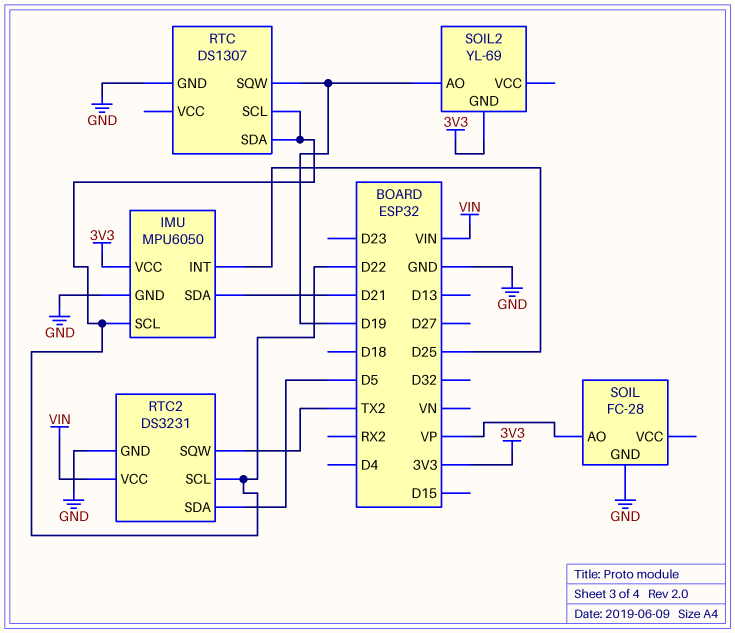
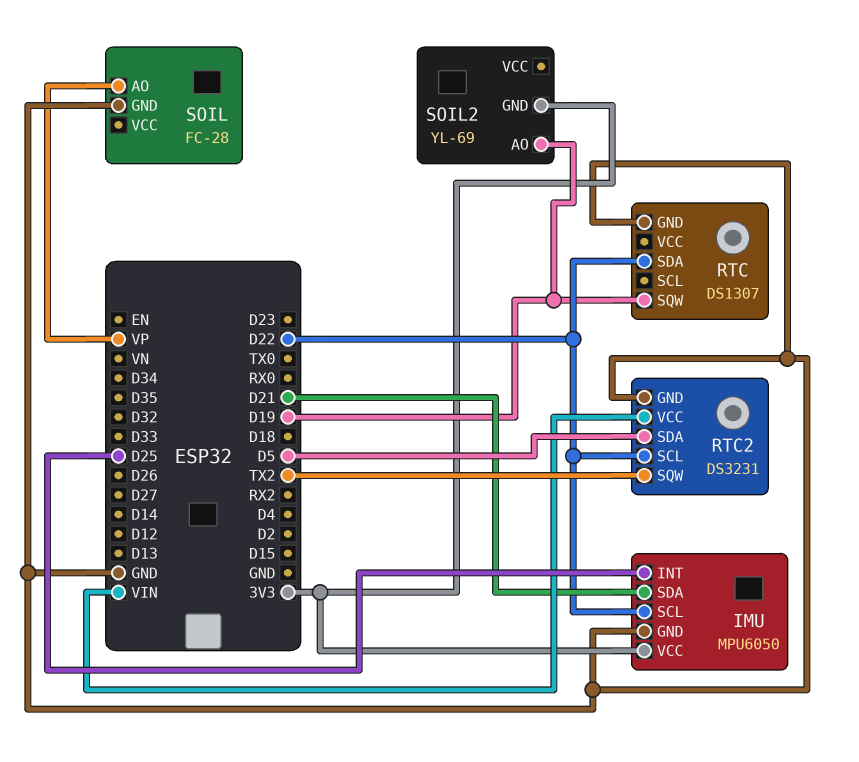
RTC pin SCL: D22 -> none

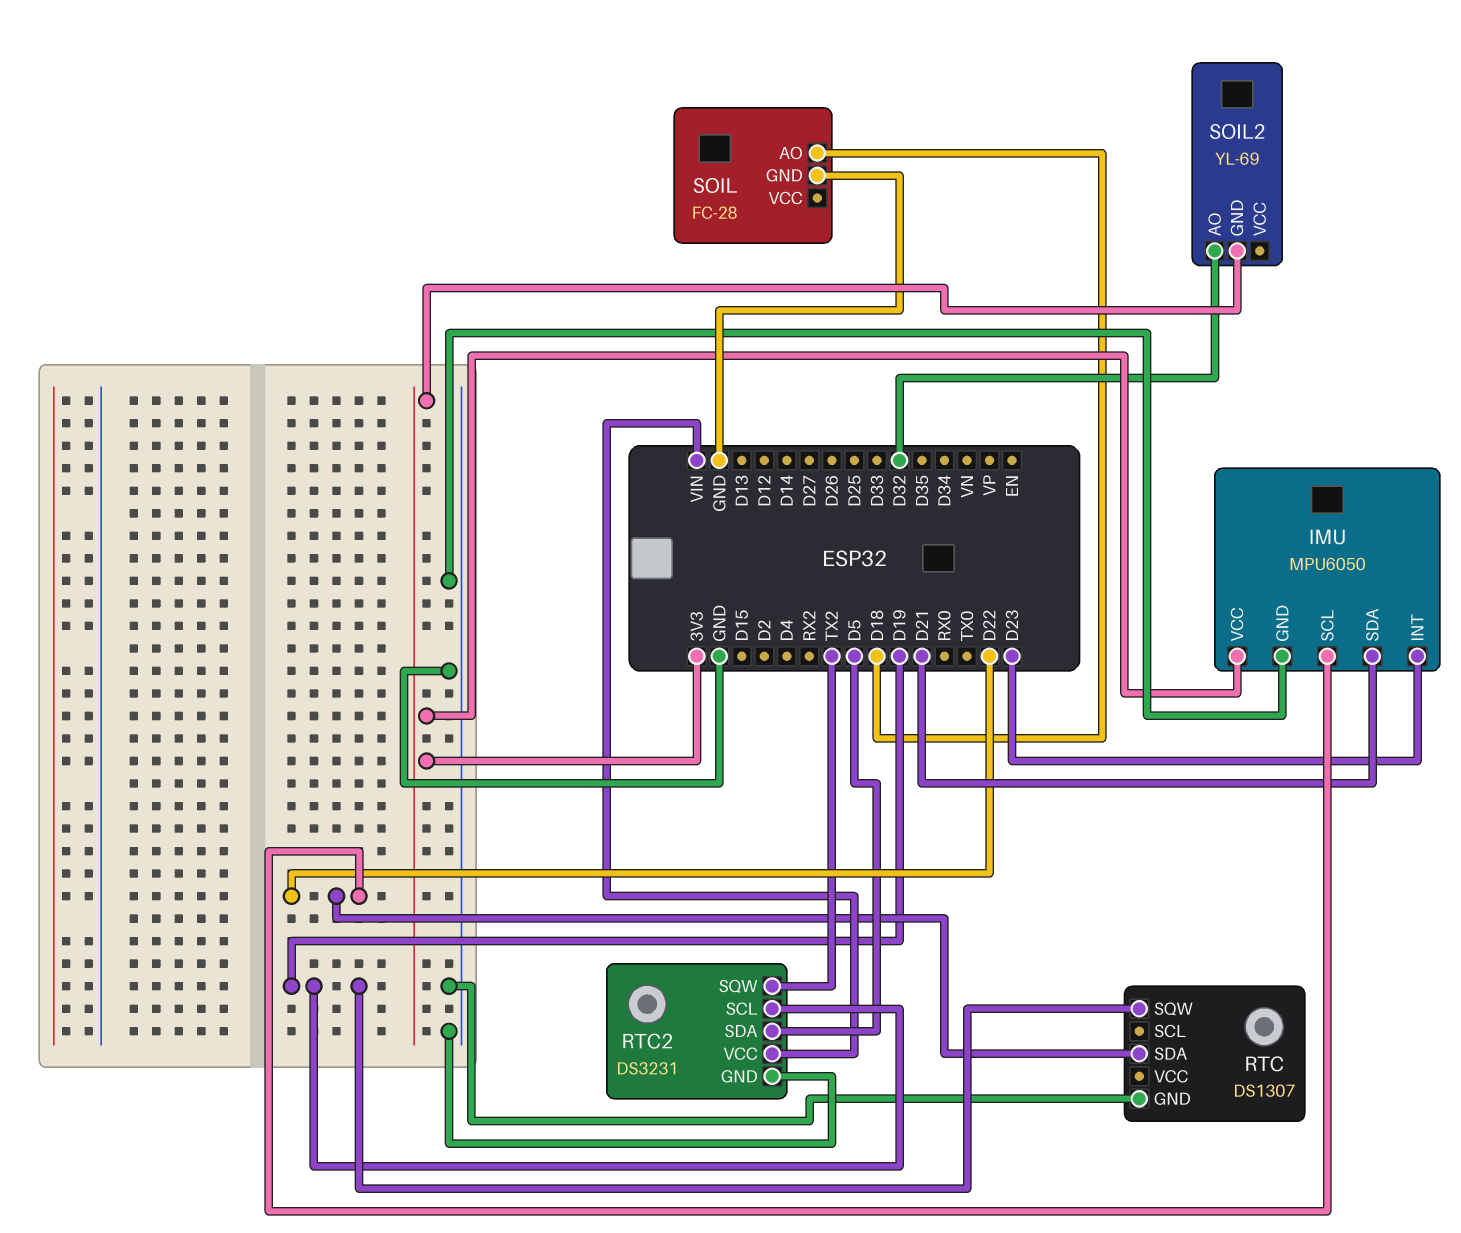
IMU pin INT: D25 -> D23
RTC2 pin SCL: D22 -> D19
SOIL pin AO: VP -> D18
SOIL2 pin AO: D19 -> D32

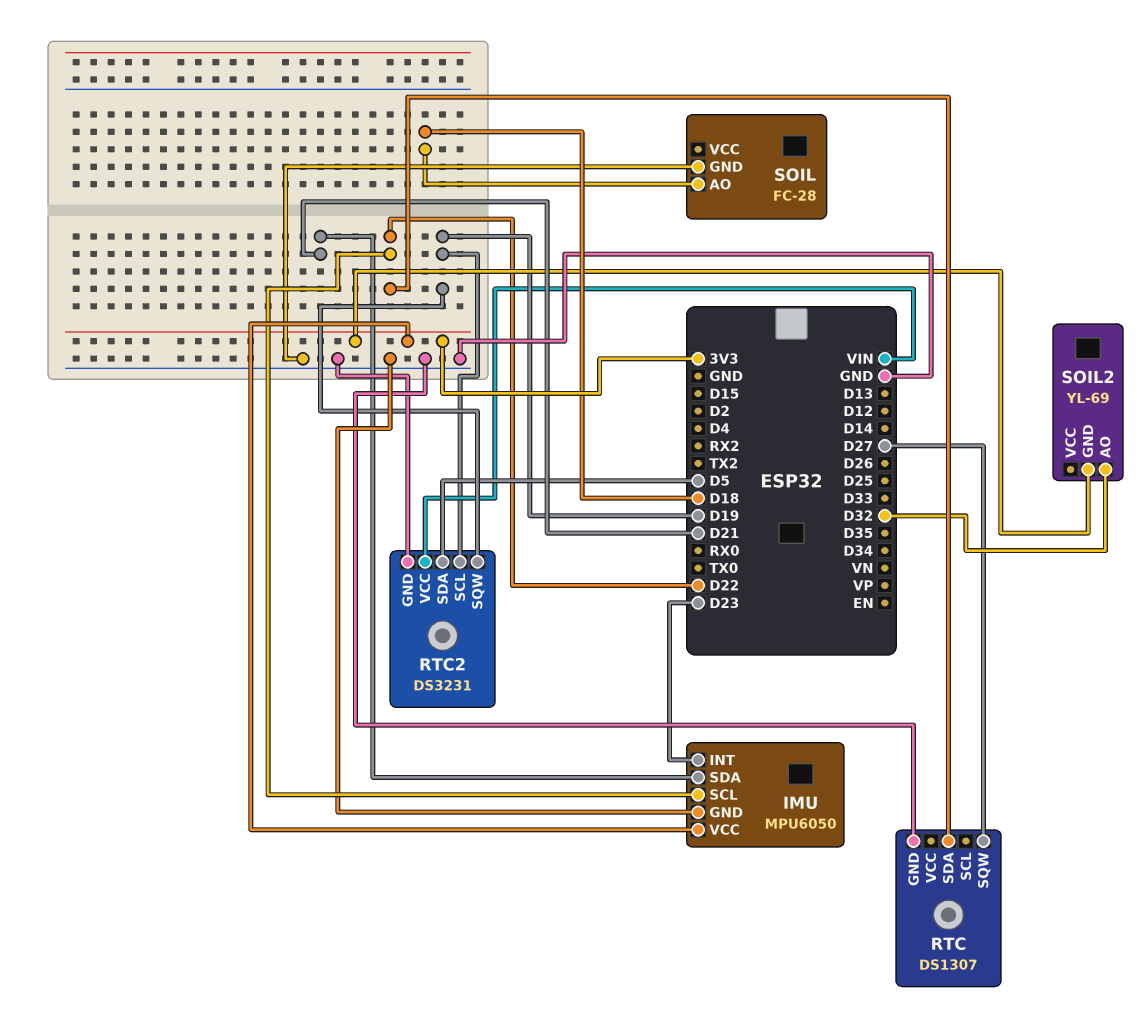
RTC pin SQW: D19 -> D27
RTC2 pin SQW: TX2 -> D19

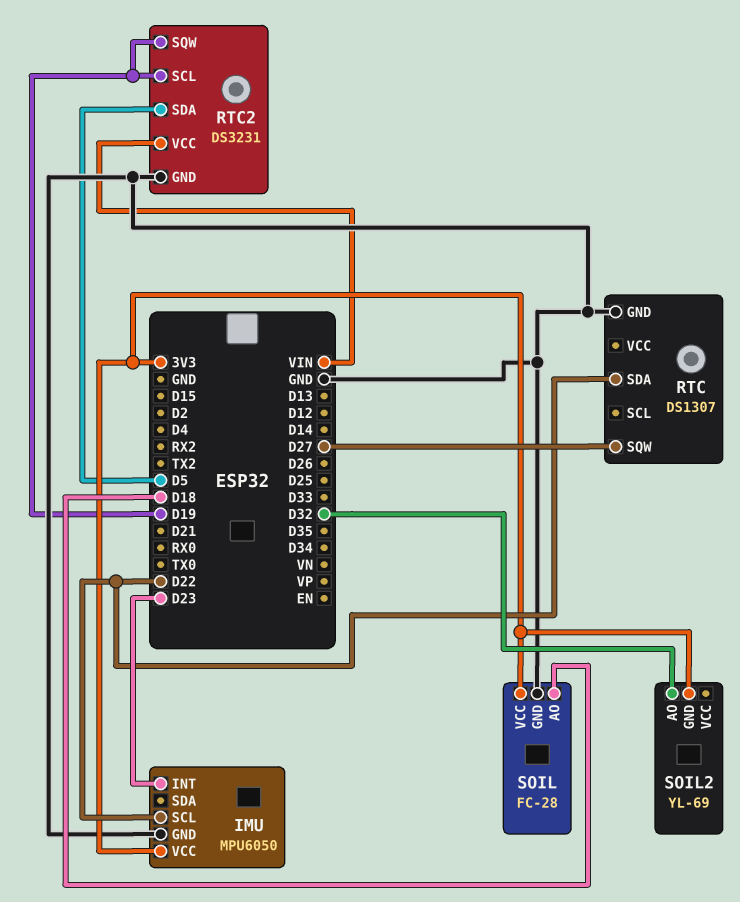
IMU pin SDA: D21 -> none
SOIL pin VCC: none -> 3V3

